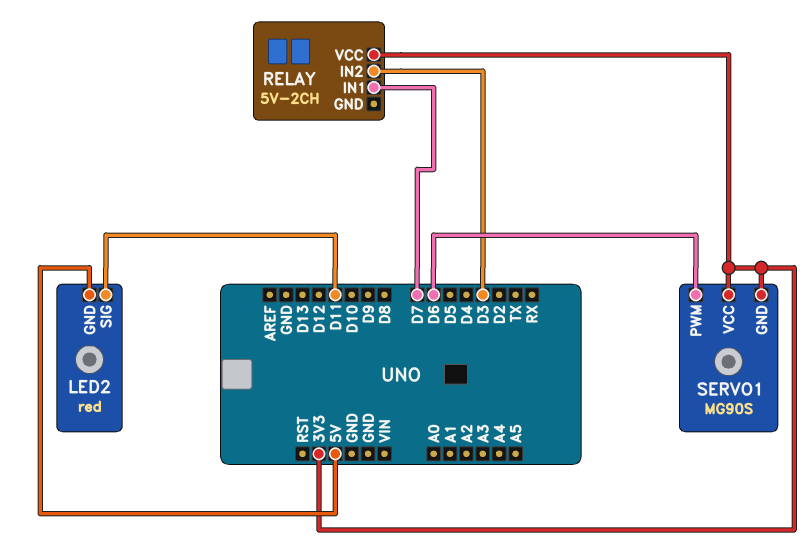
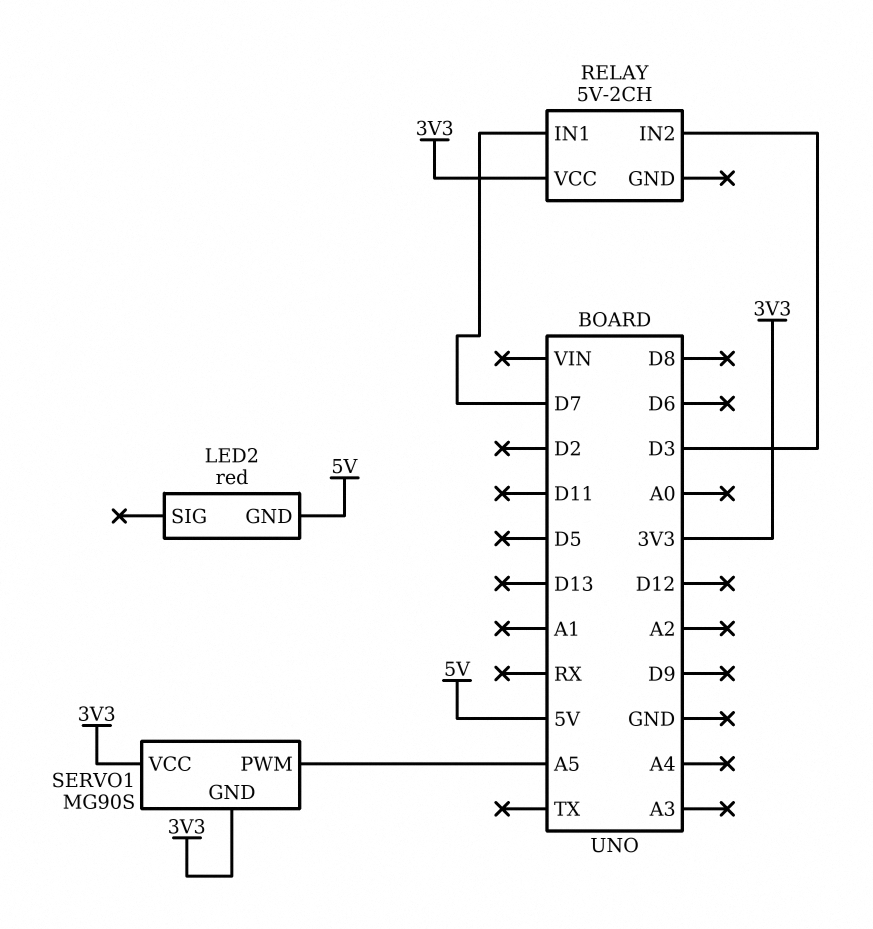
LED2 pin SIG: D11 -> none
SERVO1 pin PWM: D6 -> A5

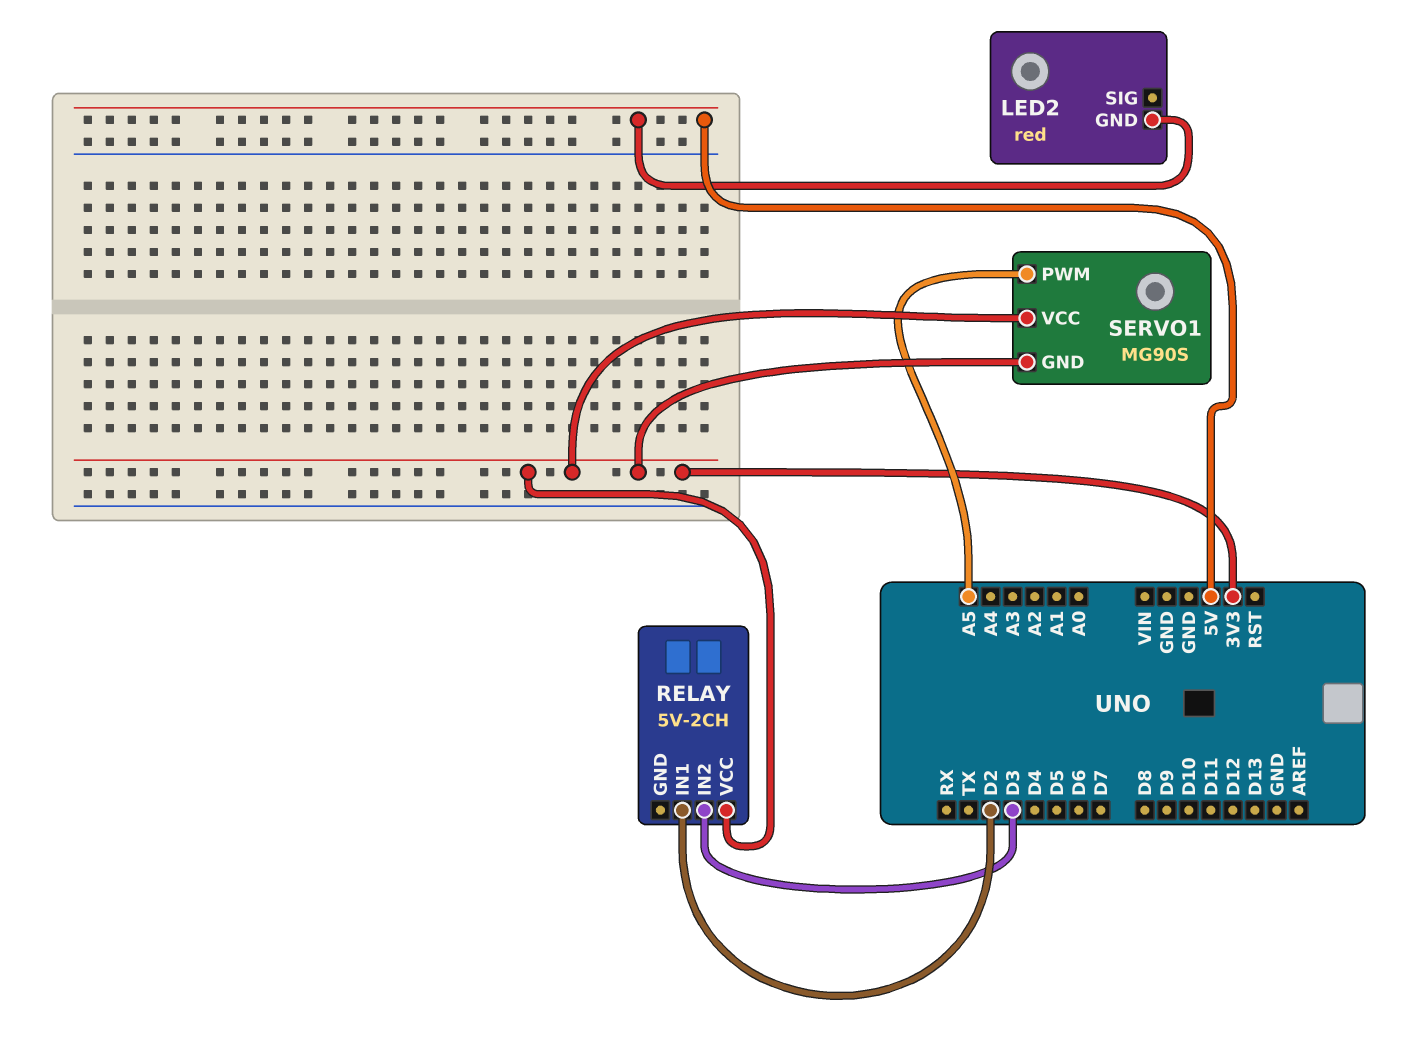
RELAY pin IN1: D7 -> D2

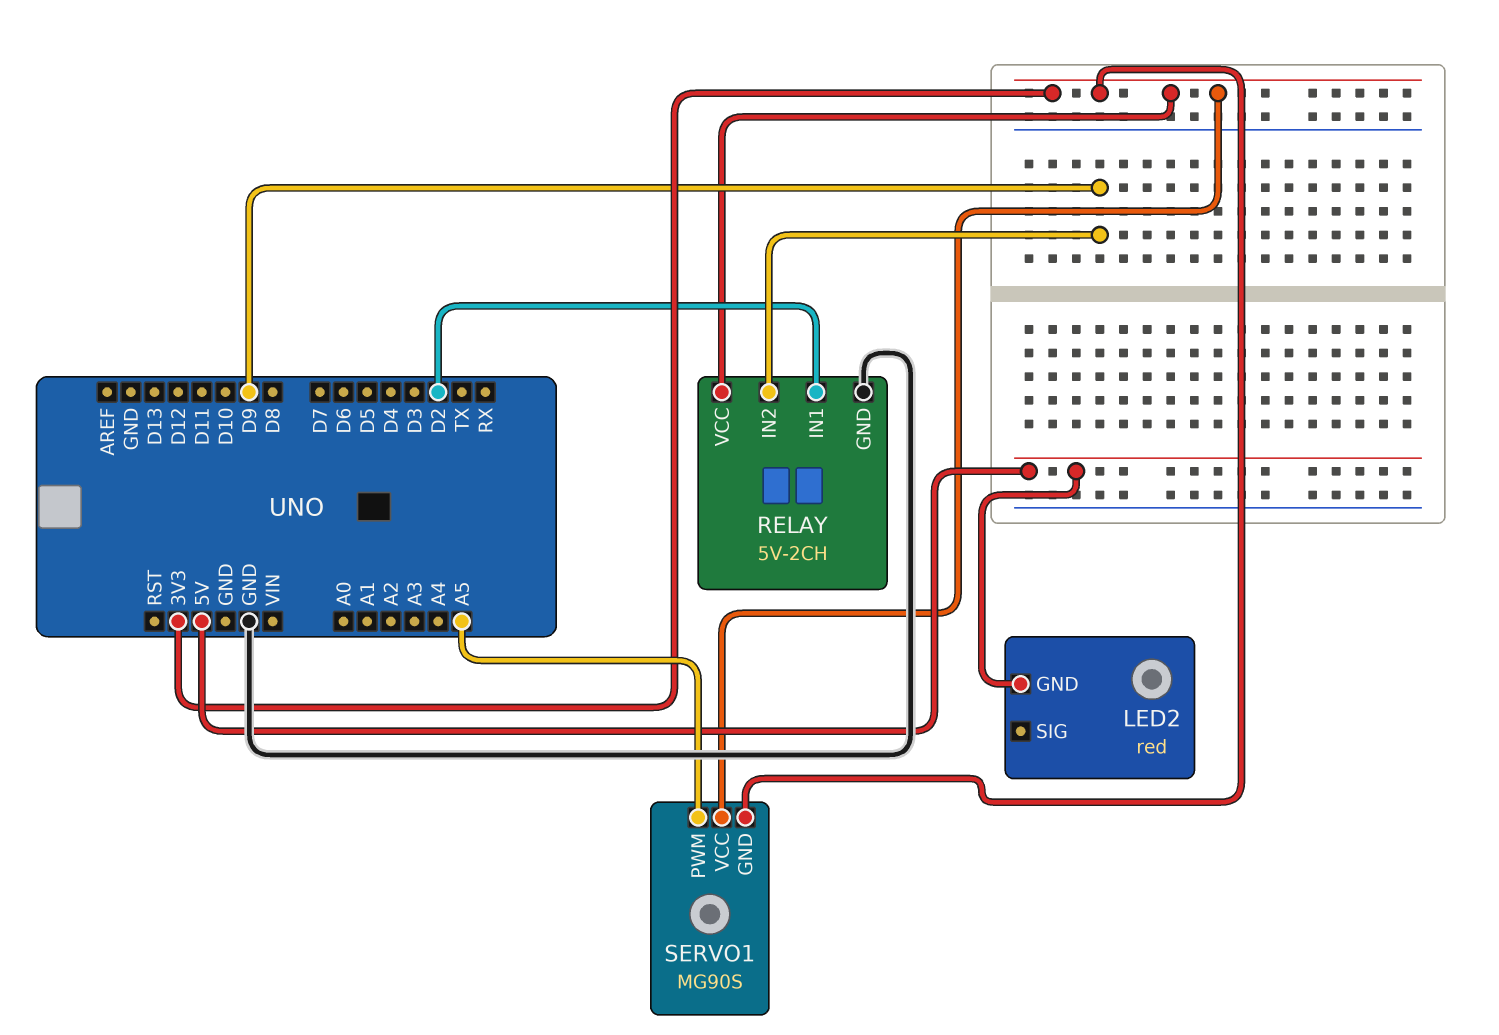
RELAY pin GND: none -> GND
RELAY pin IN2: D3 -> D9

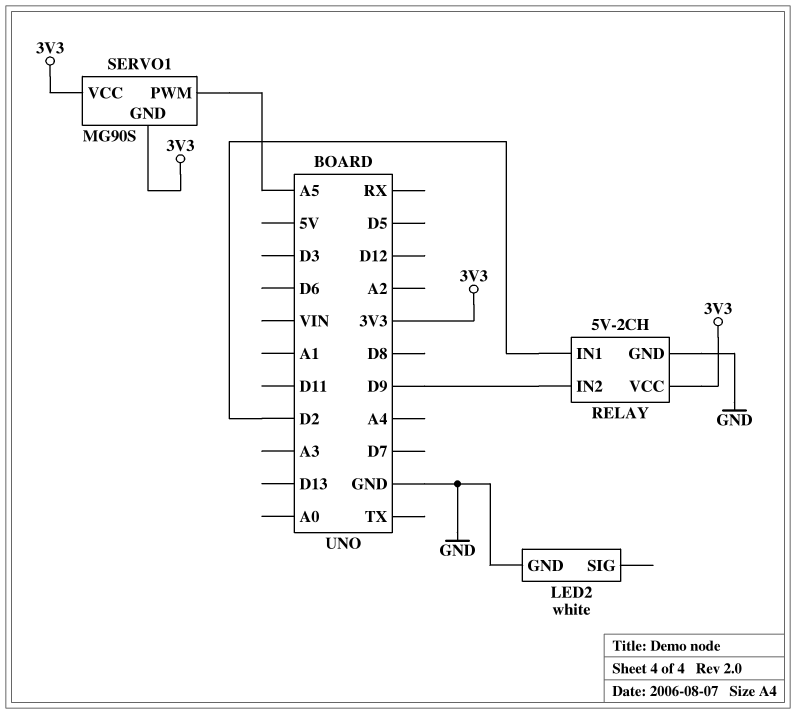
LED2: red -> white
LED2 pin GND: 5V -> GND

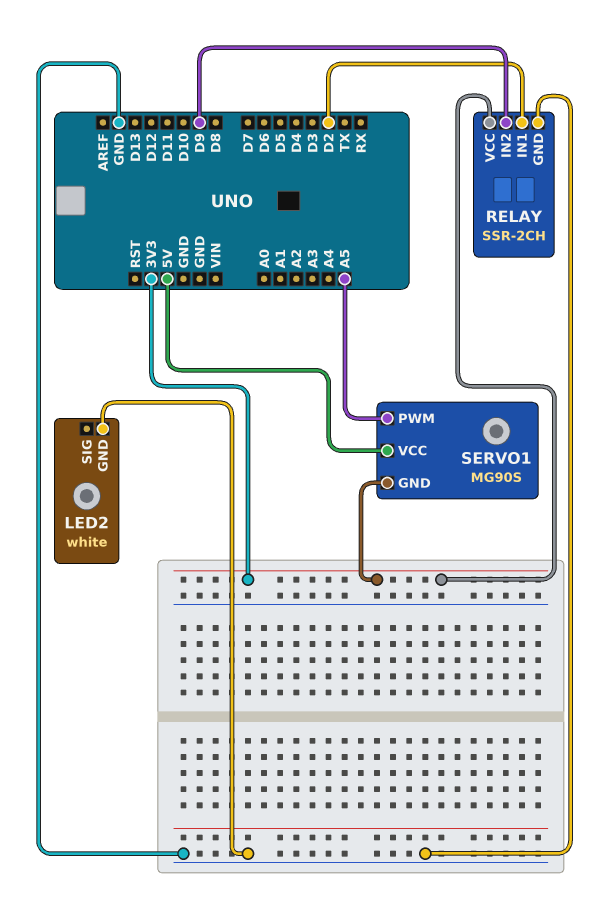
RELAY: 5V-2CH -> SSR-2CH
SERVO1 pin VCC: 3V3 -> 5V

